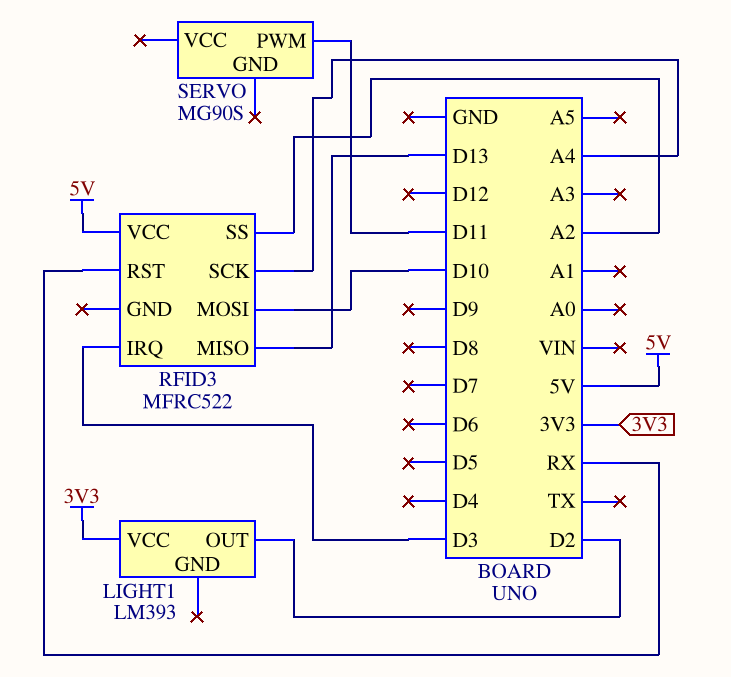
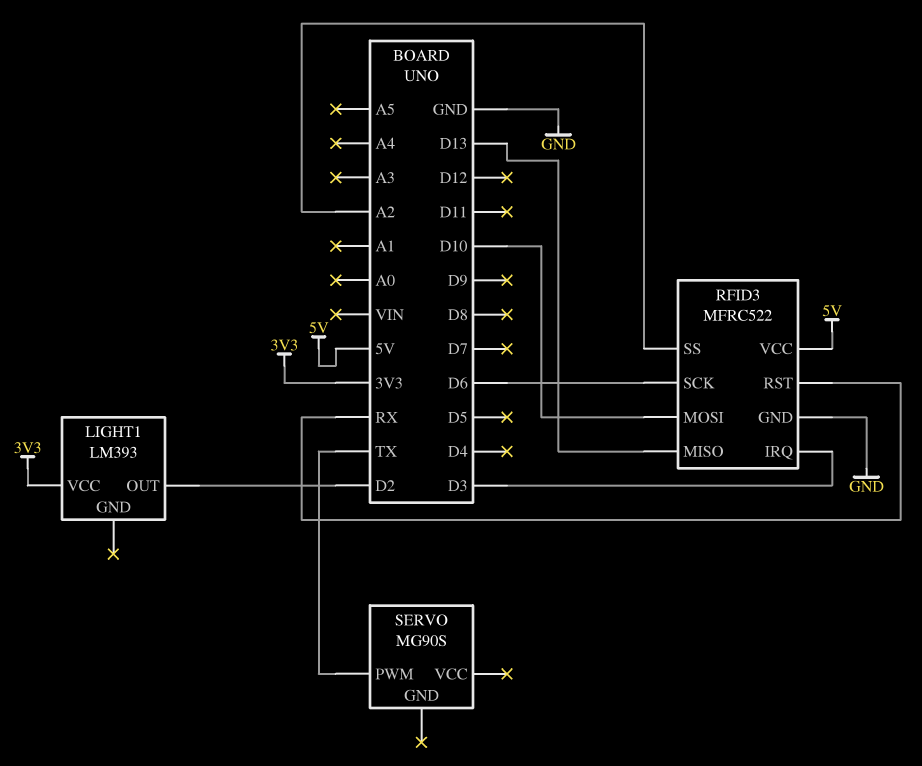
RFID3 pin GND: none -> GND
RFID3 pin SCK: A4 -> D6
SERVO pin PWM: D11 -> TX

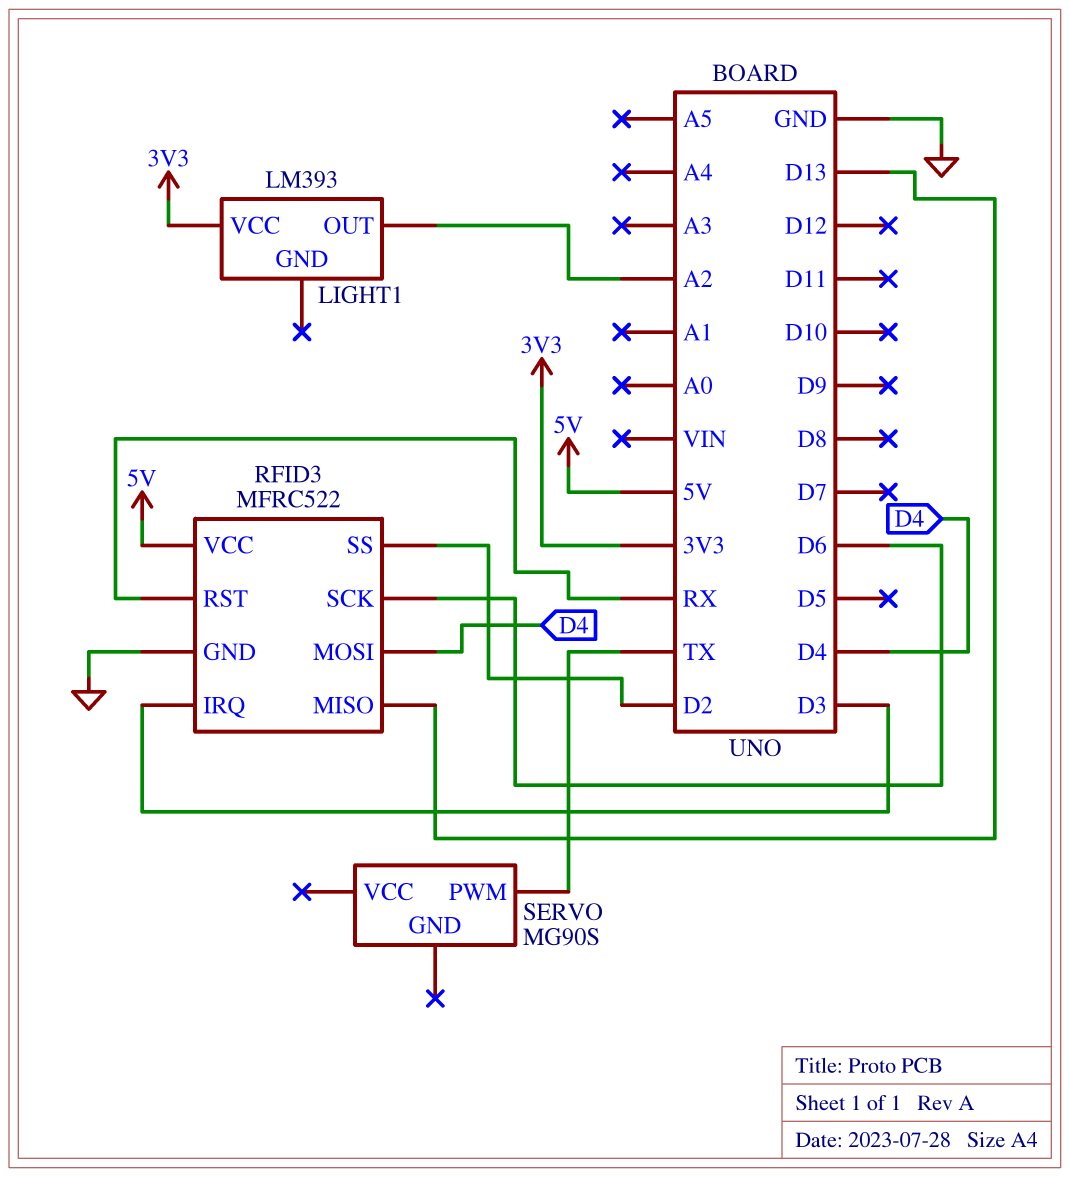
LIGHT1 pin OUT: D2 -> A2
RFID3 pin MOSI: D10 -> D4
RFID3 pin SS: A2 -> D2

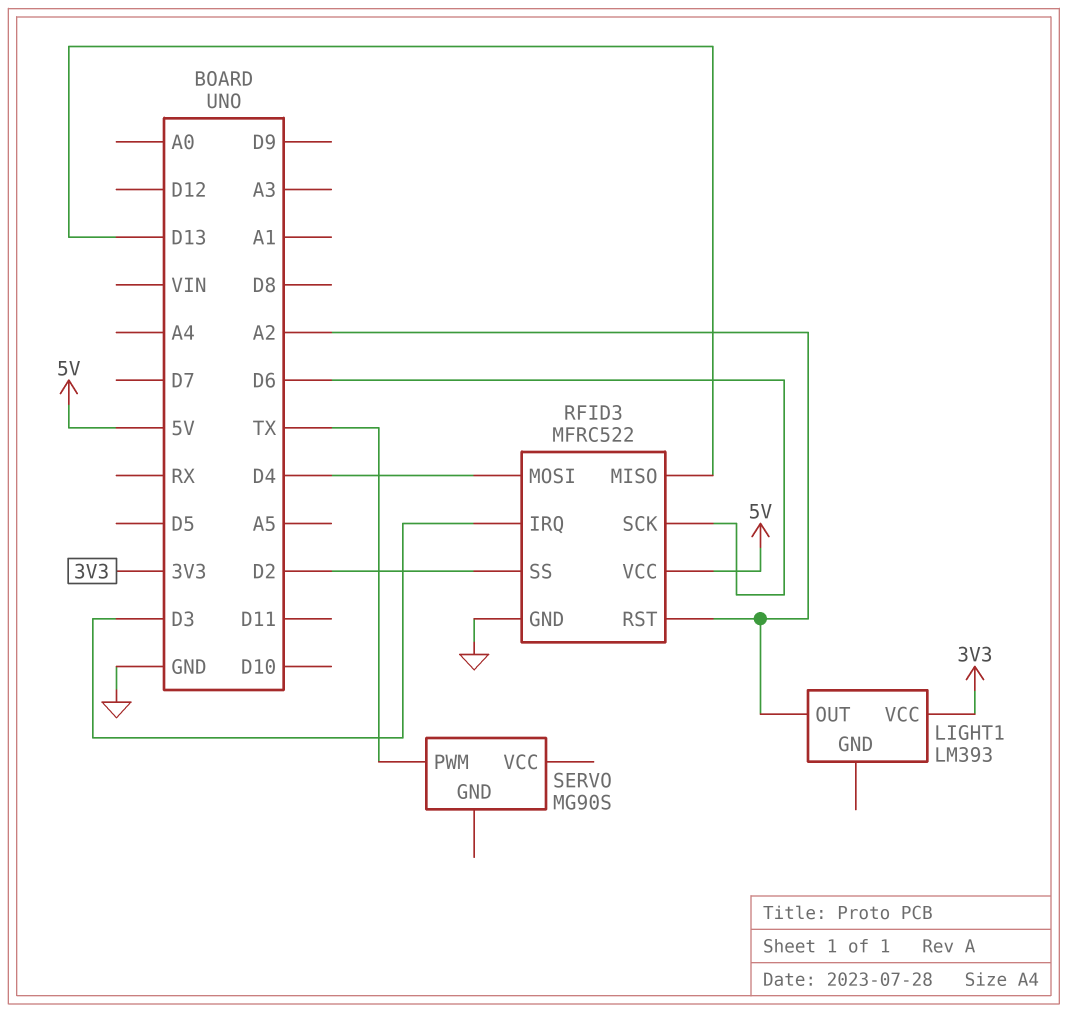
RFID3 pin RST: RX -> A2

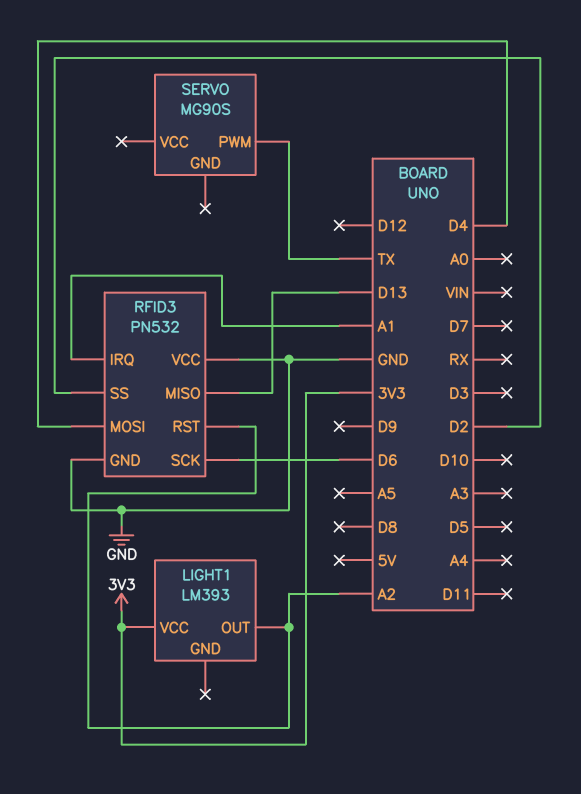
RFID3: MFRC522 -> PN532
RFID3 pin IRQ: D3 -> A1
RFID3 pin VCC: 5V -> GND

